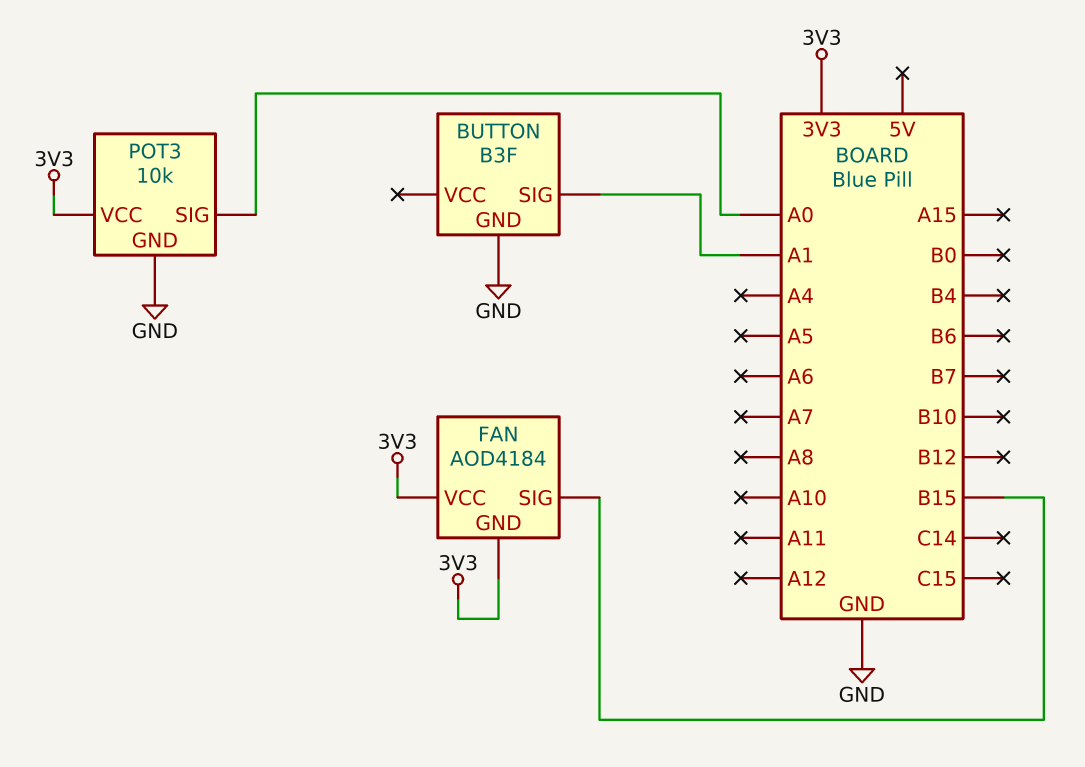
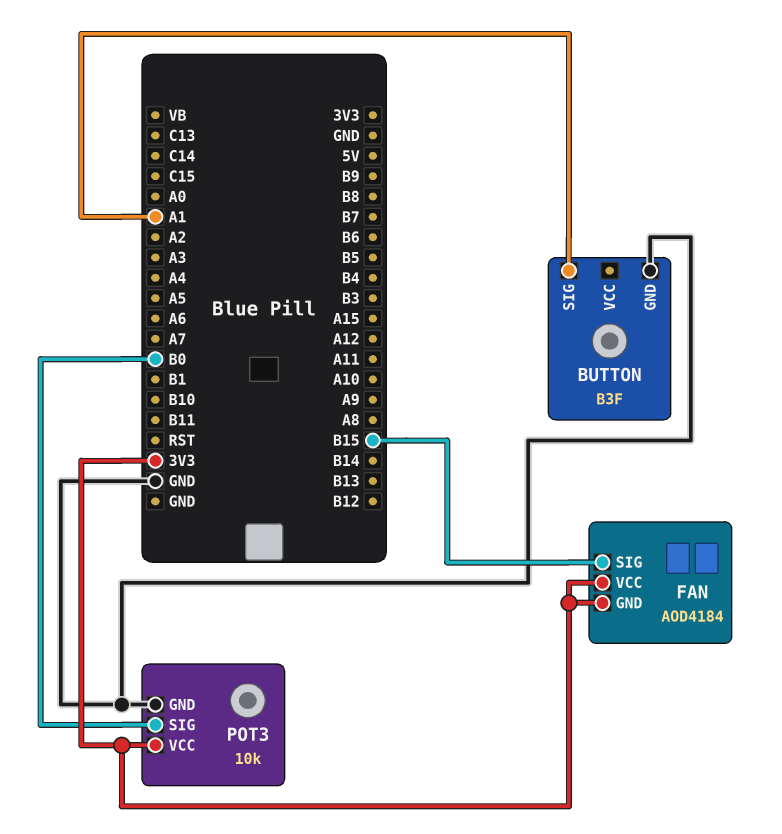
POT3 pin SIG: A0 -> B0

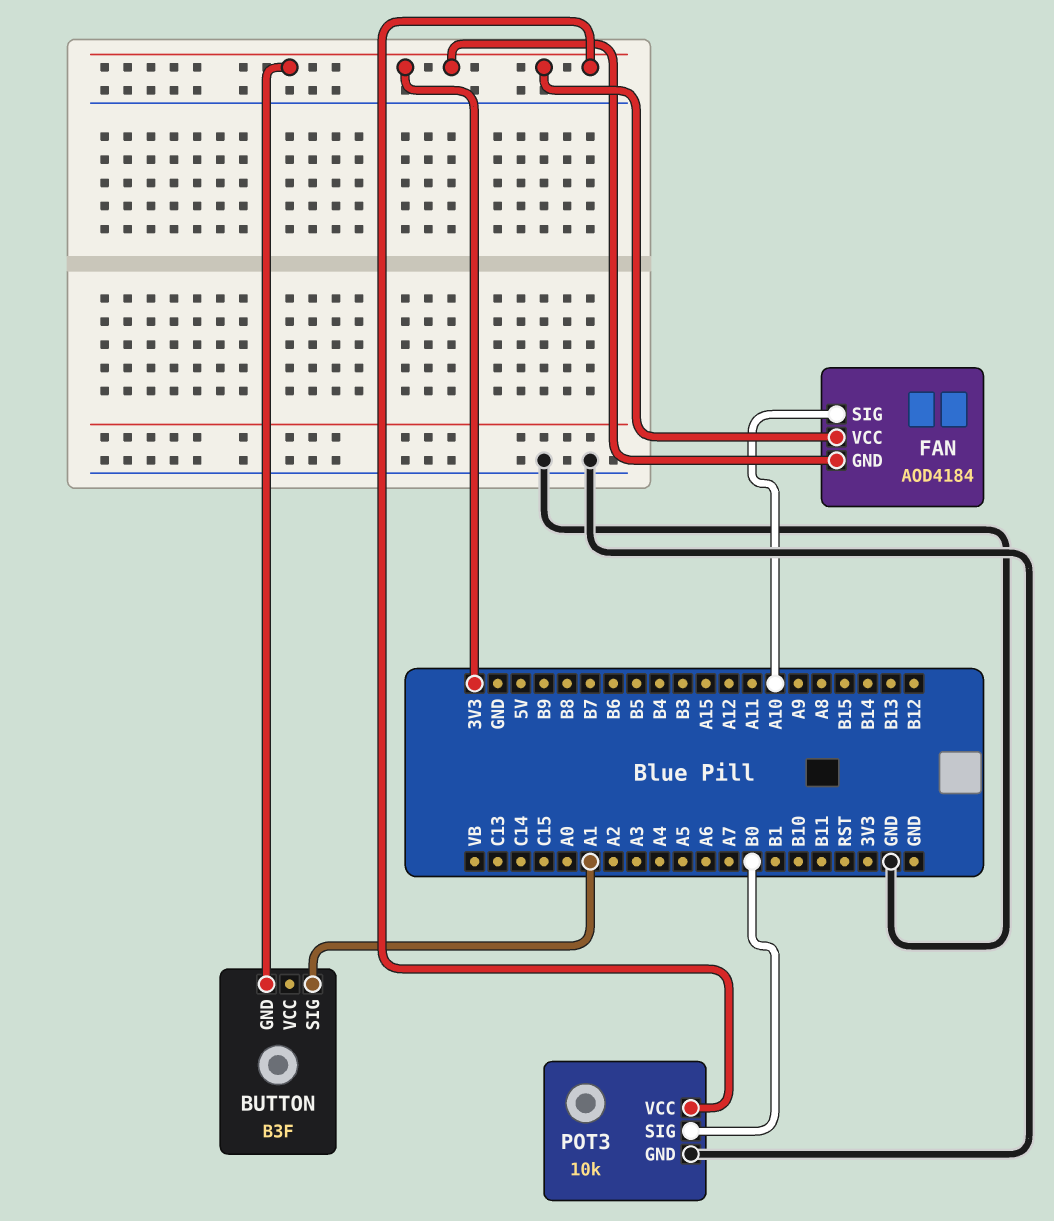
BUTTON pin GND: GND -> 3V3
FAN pin SIG: B15 -> A10

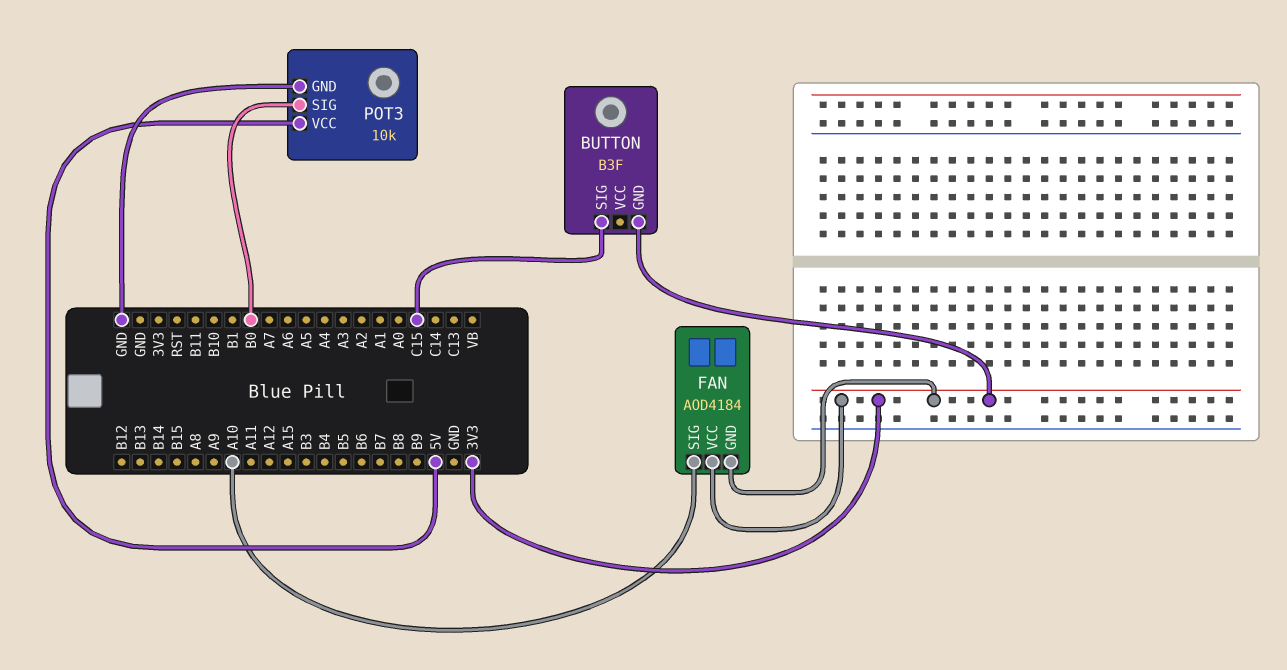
BUTTON pin SIG: A1 -> C15
POT3 pin VCC: 3V3 -> 5V

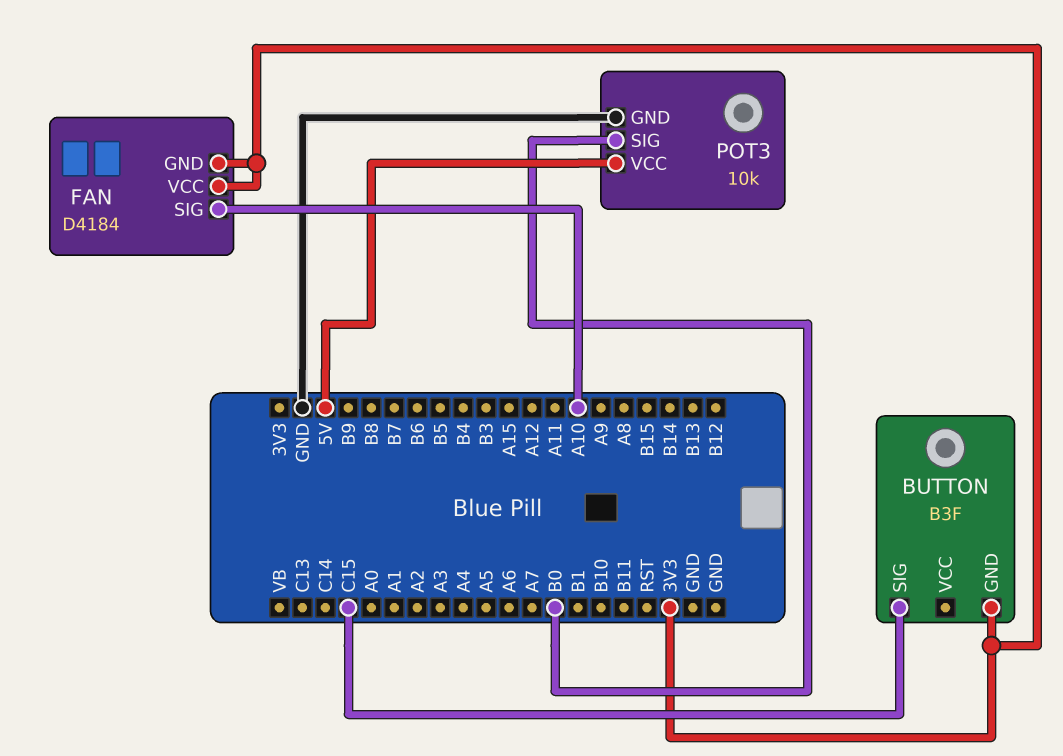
FAN: AOD4184 -> D4184

